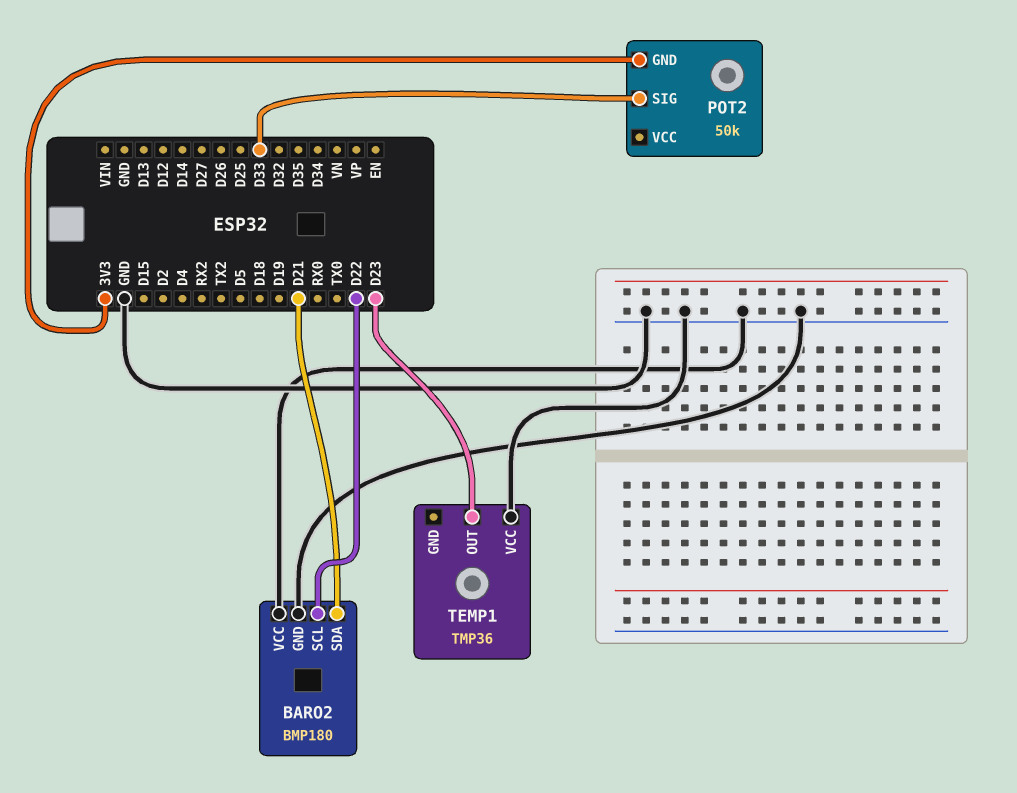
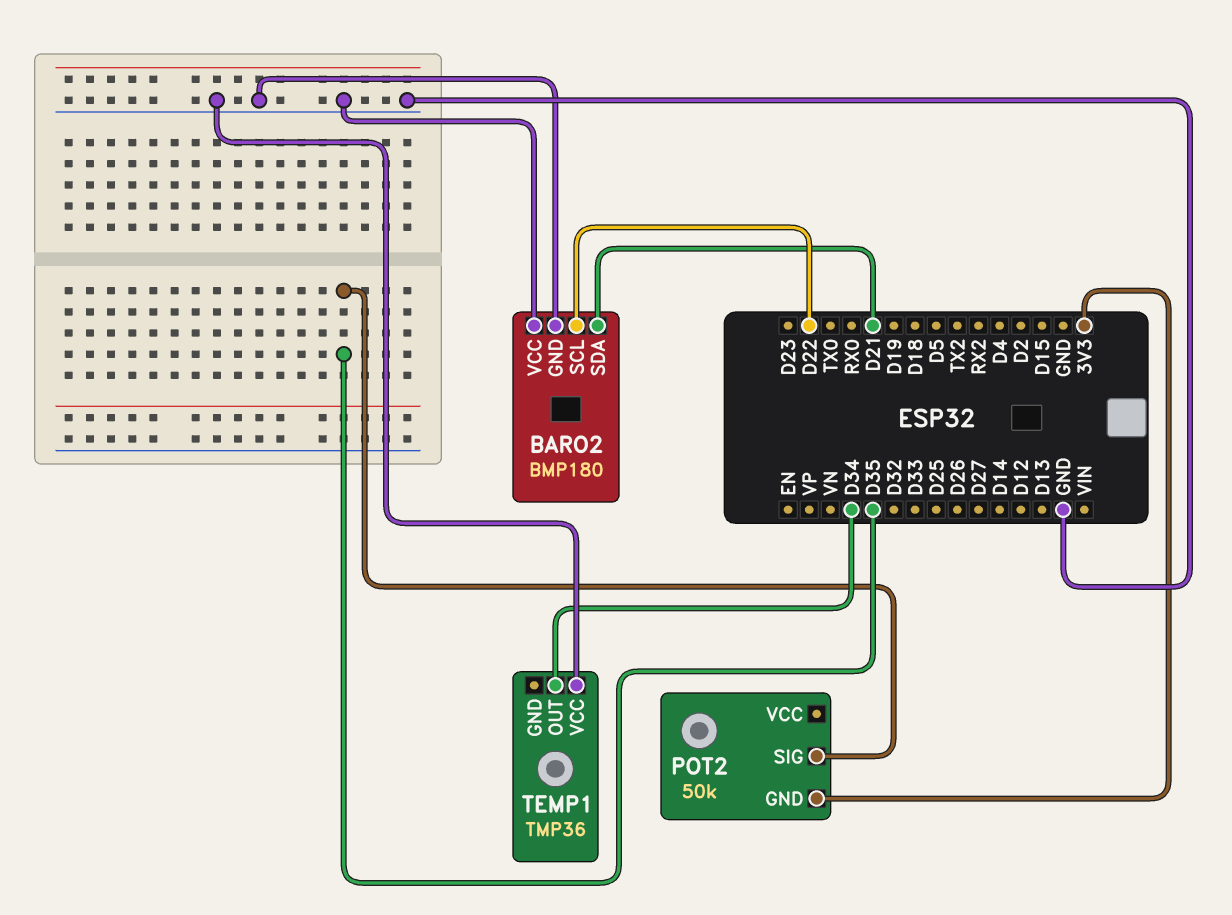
POT2 pin SIG: D33 -> D35
TEMP1 pin OUT: D23 -> D34

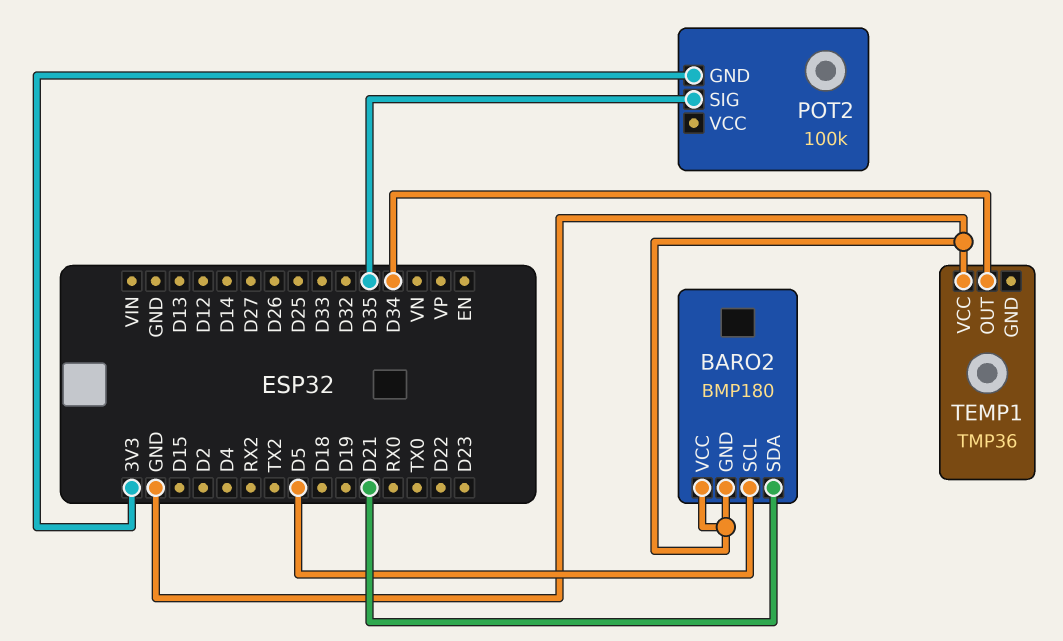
BARO2 pin SCL: D22 -> D5
POT2: 50k -> 100k

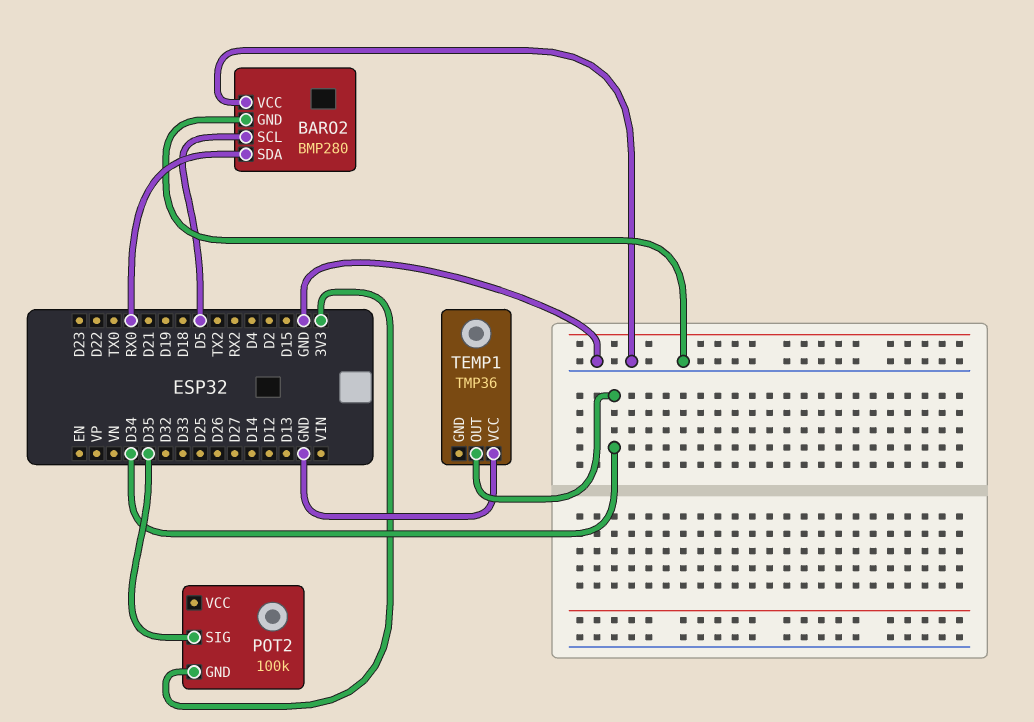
BARO2: BMP180 -> BMP280
BARO2 pin SDA: D21 -> RX0

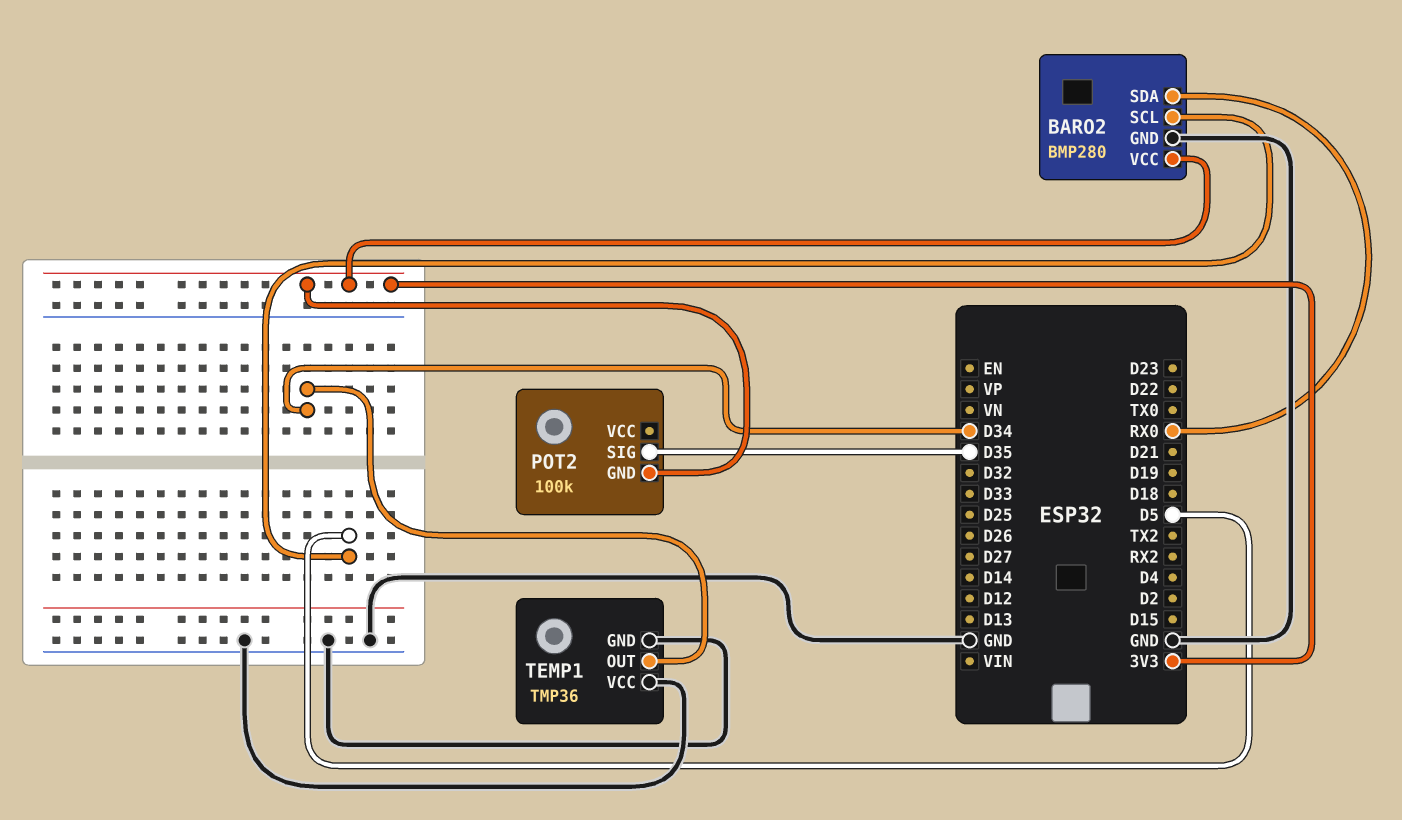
BARO2 pin VCC: GND -> 3V3
TEMP1 pin GND: none -> GND

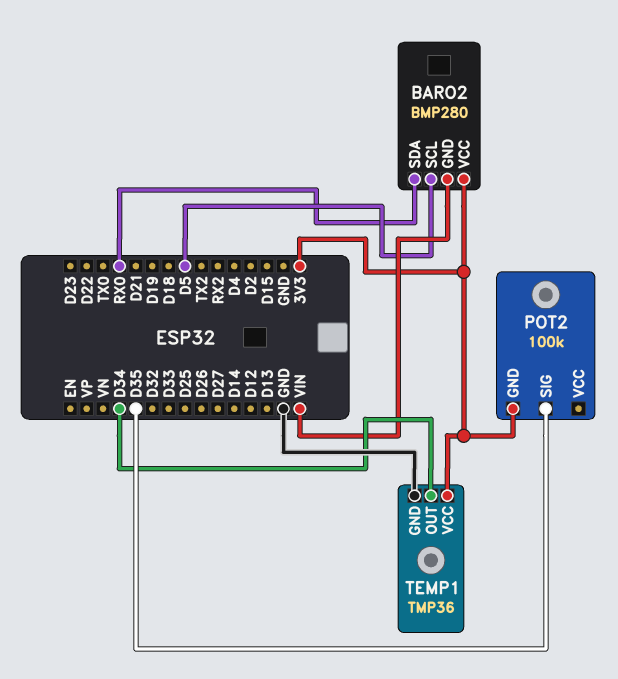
BARO2 pin GND: GND -> VIN
TEMP1 pin VCC: GND -> 3V3

